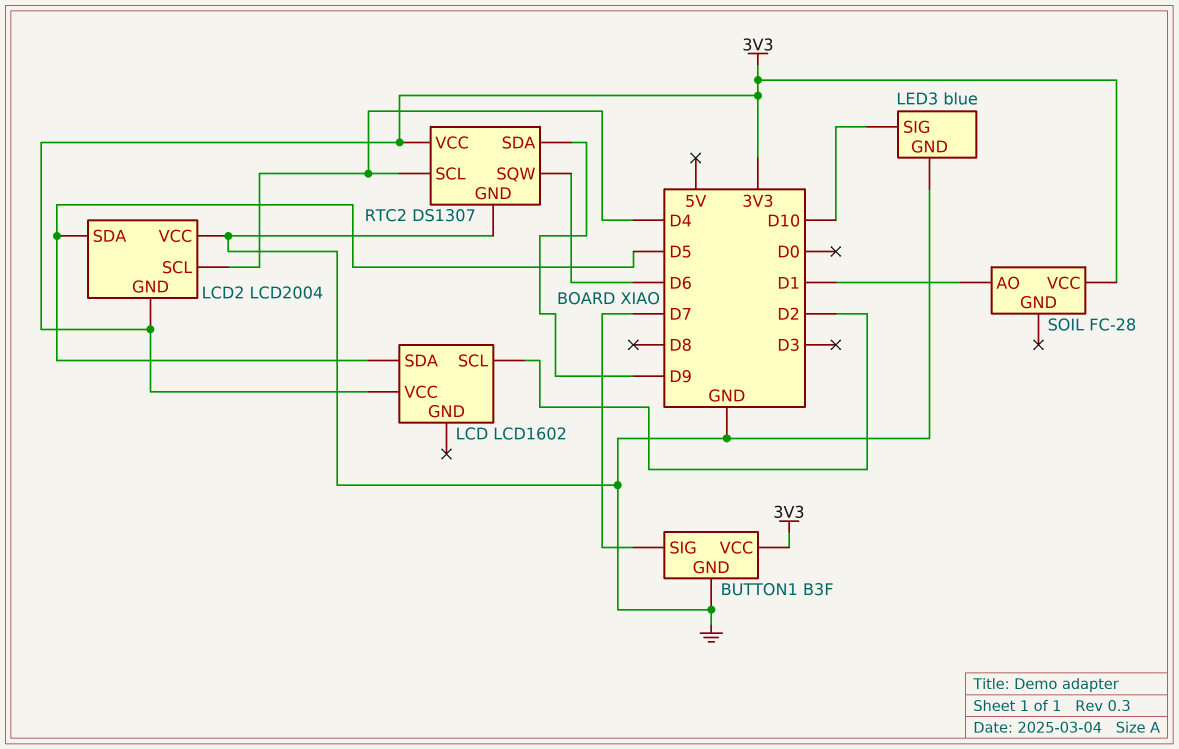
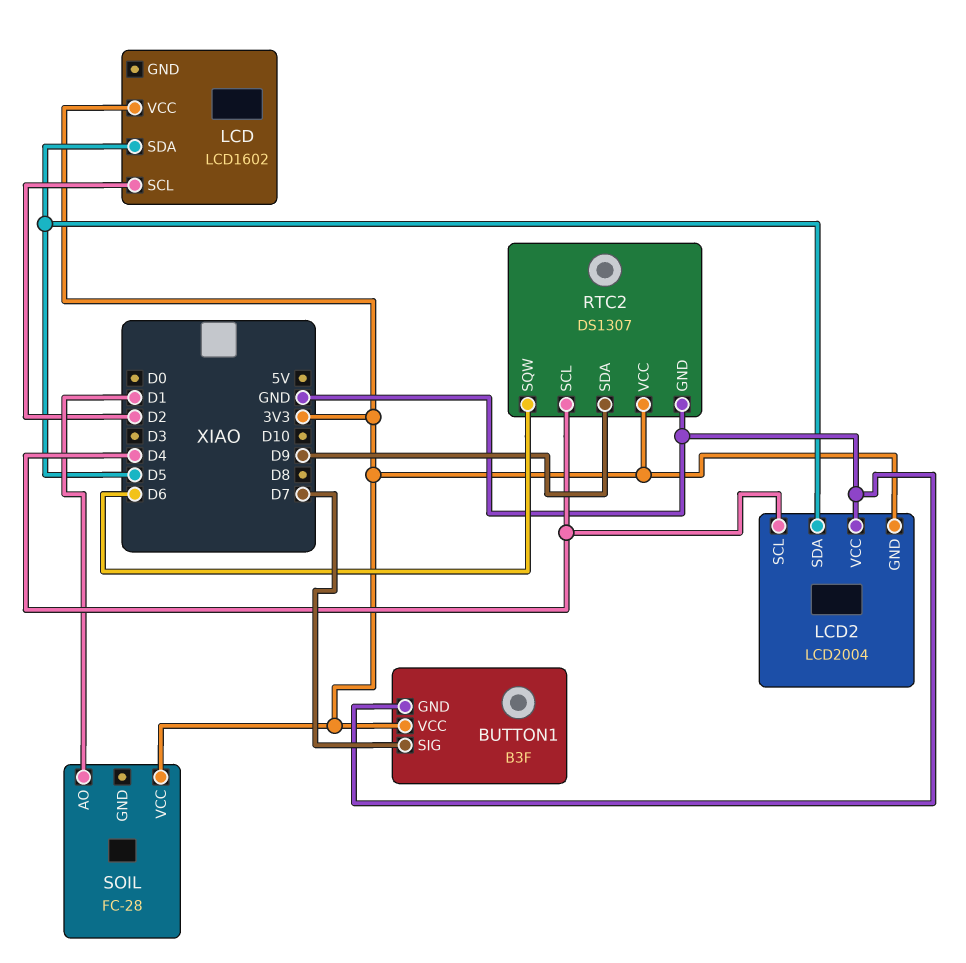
LED3: blue -> none
LED3 pin GND: GND -> none
LED3 pin SIG: D10 -> none

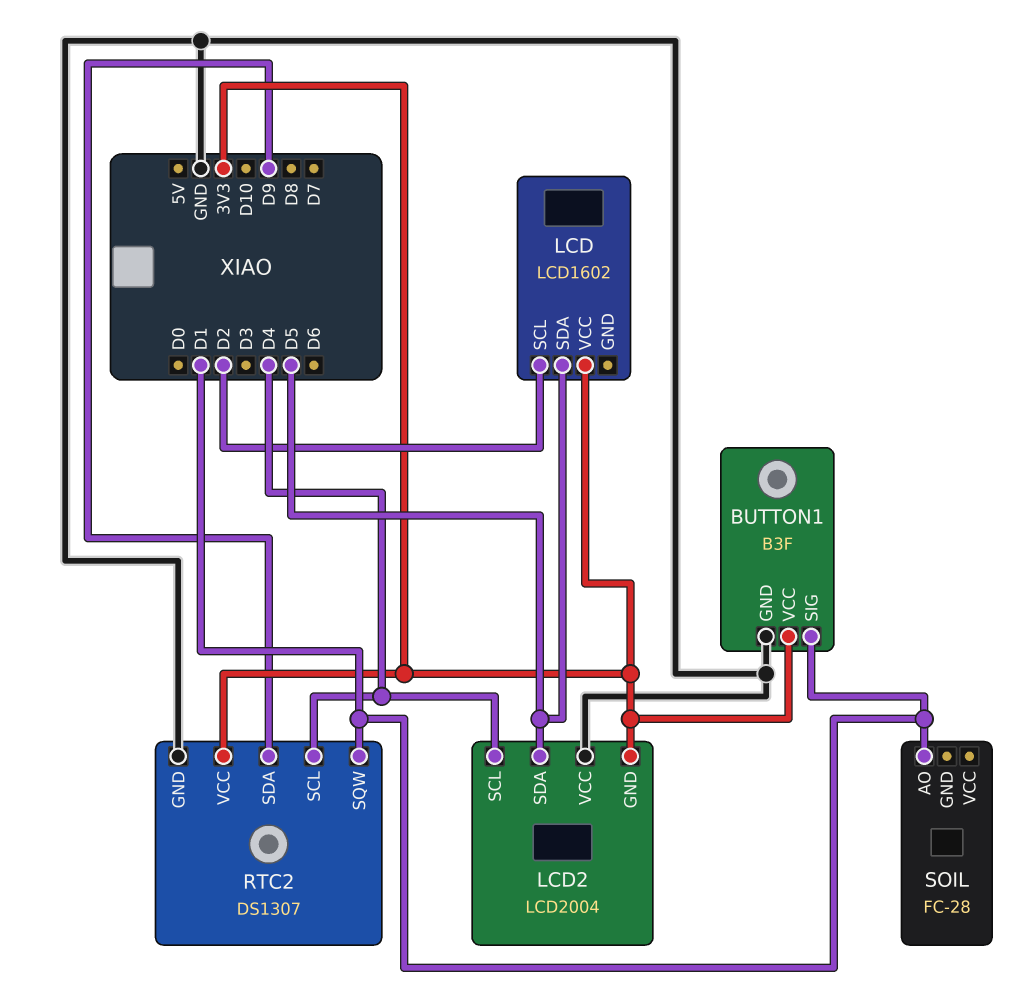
BUTTON1 pin SIG: D7 -> D1
RTC2 pin SQW: D6 -> D1
SOIL pin VCC: 3V3 -> none

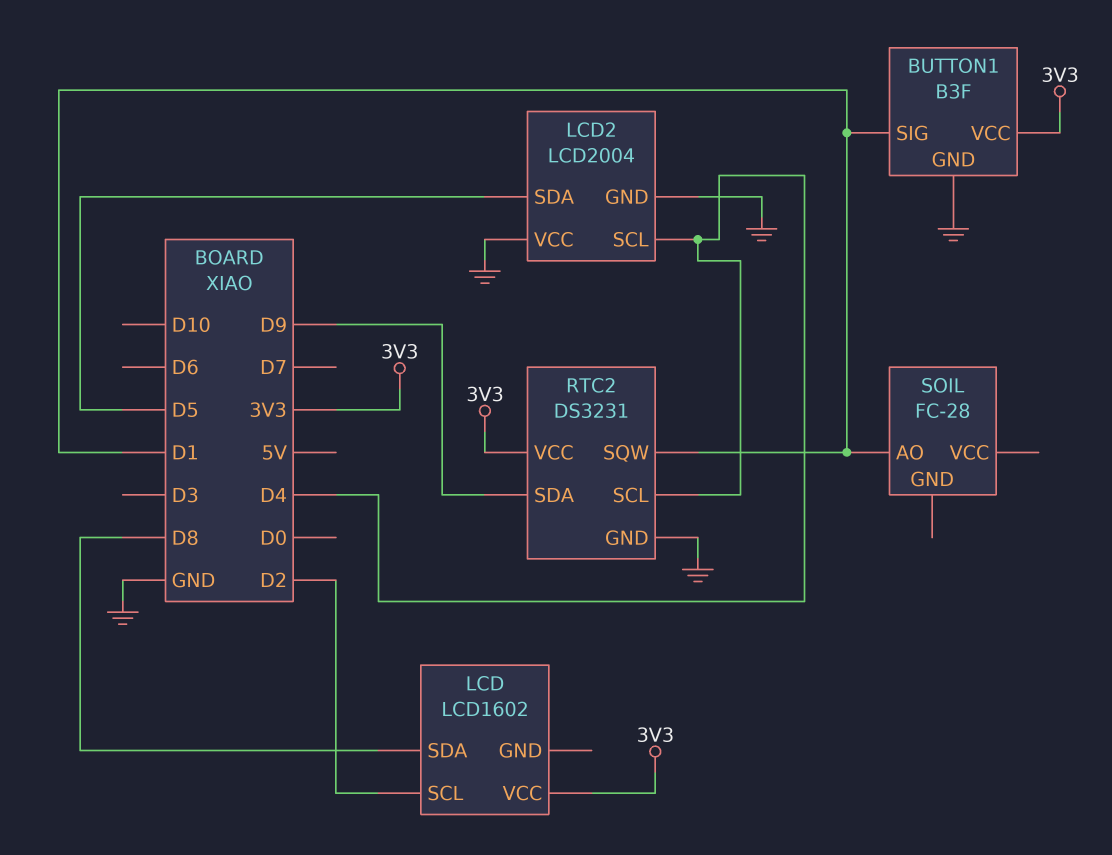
LCD pin SDA: D5 -> D8
LCD2 pin GND: 3V3 -> GND
RTC2: DS1307 -> DS3231

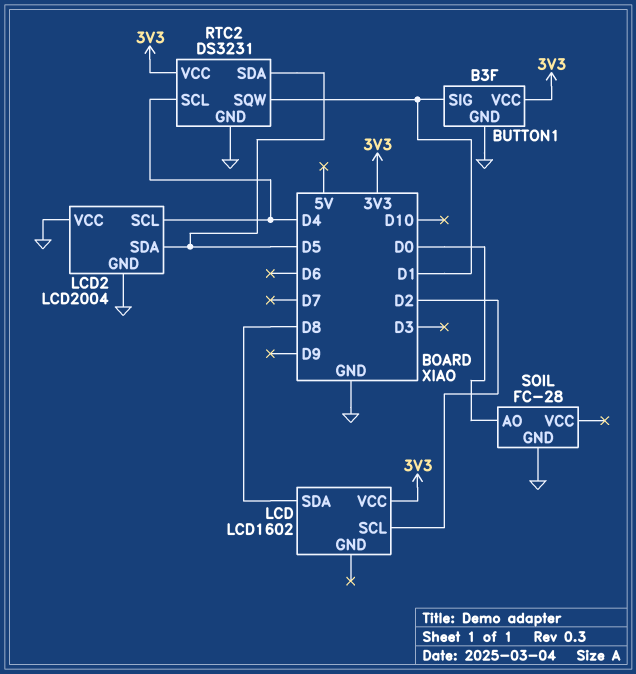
RTC2 pin SDA: D9 -> D5
SOIL pin AO: D1 -> D0
SOIL pin GND: none -> GND

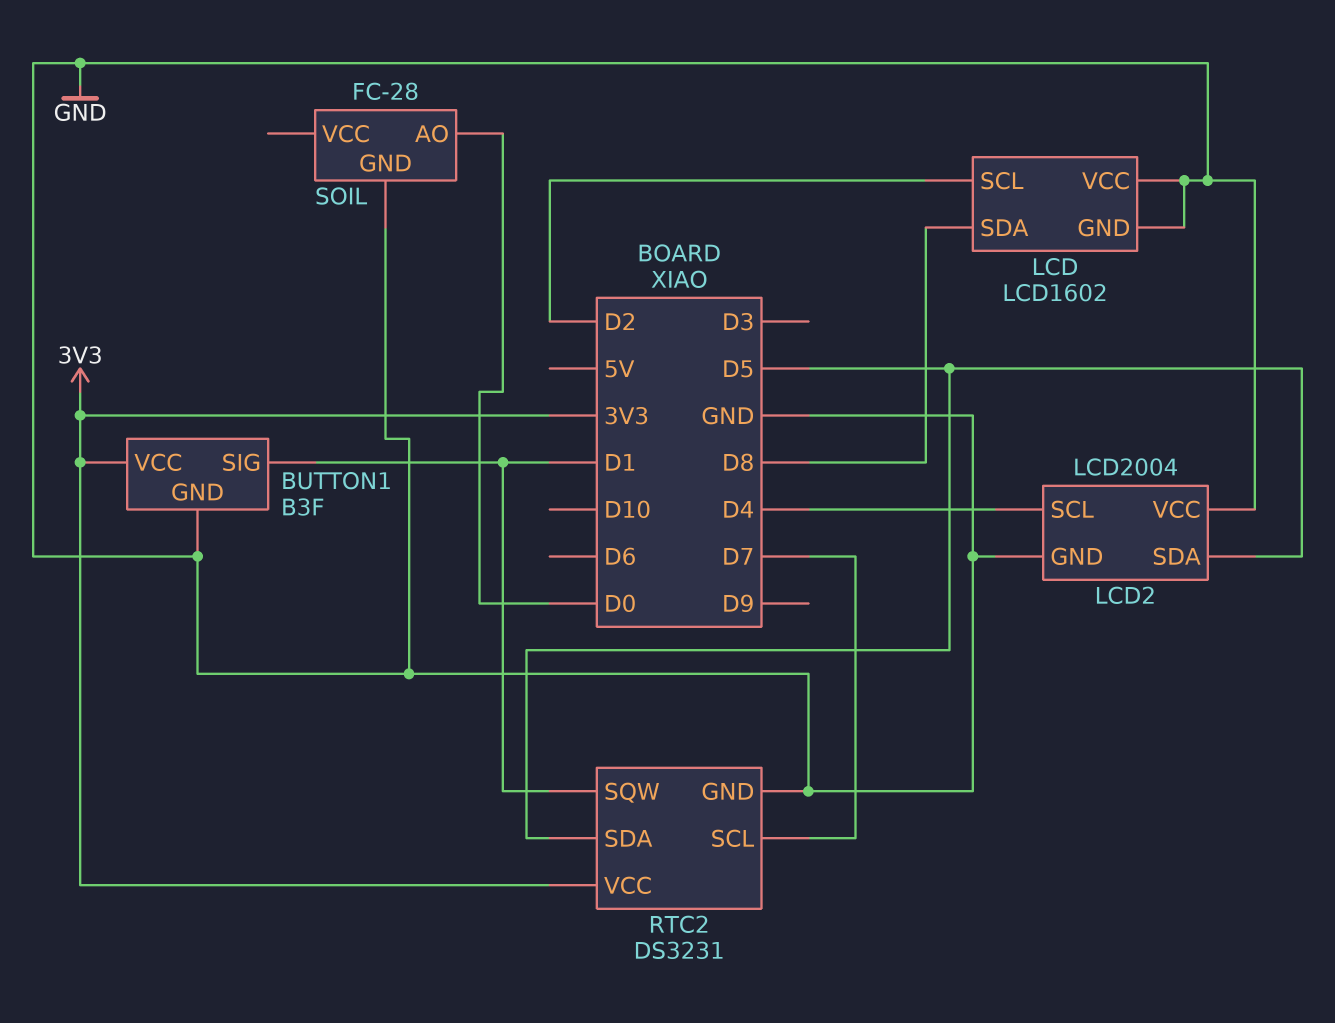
LCD pin GND: none -> GND
LCD pin VCC: 3V3 -> GND
RTC2 pin SCL: D4 -> D7

